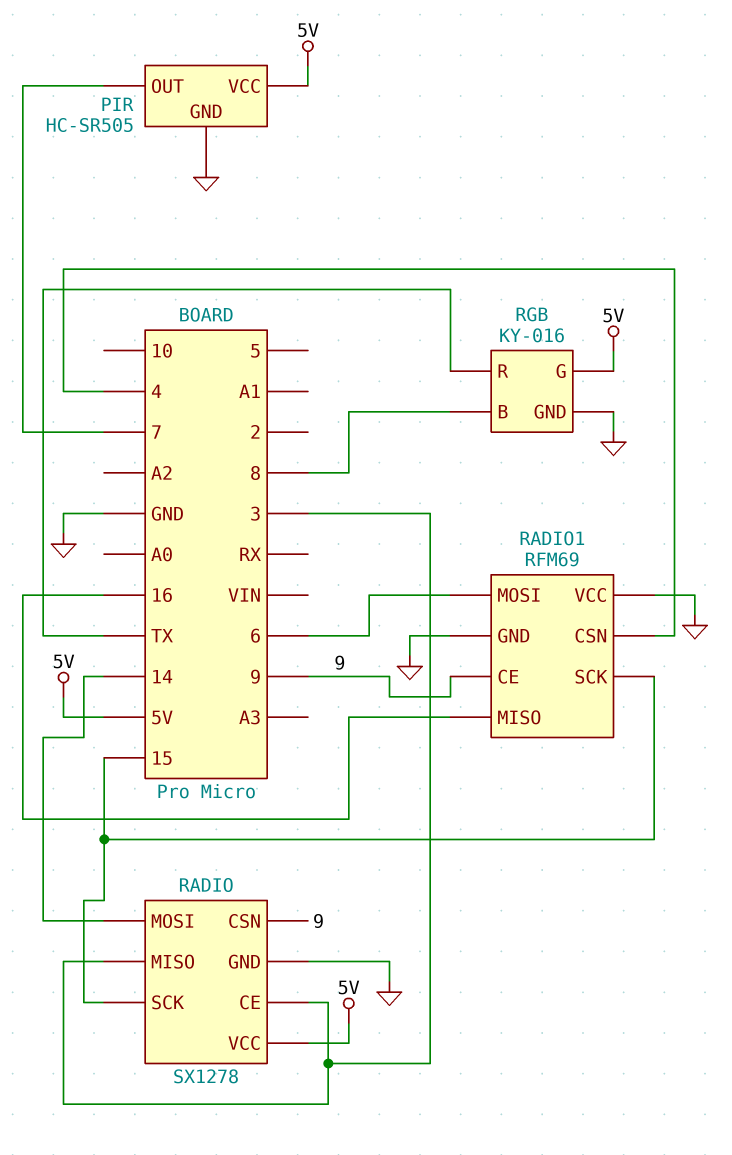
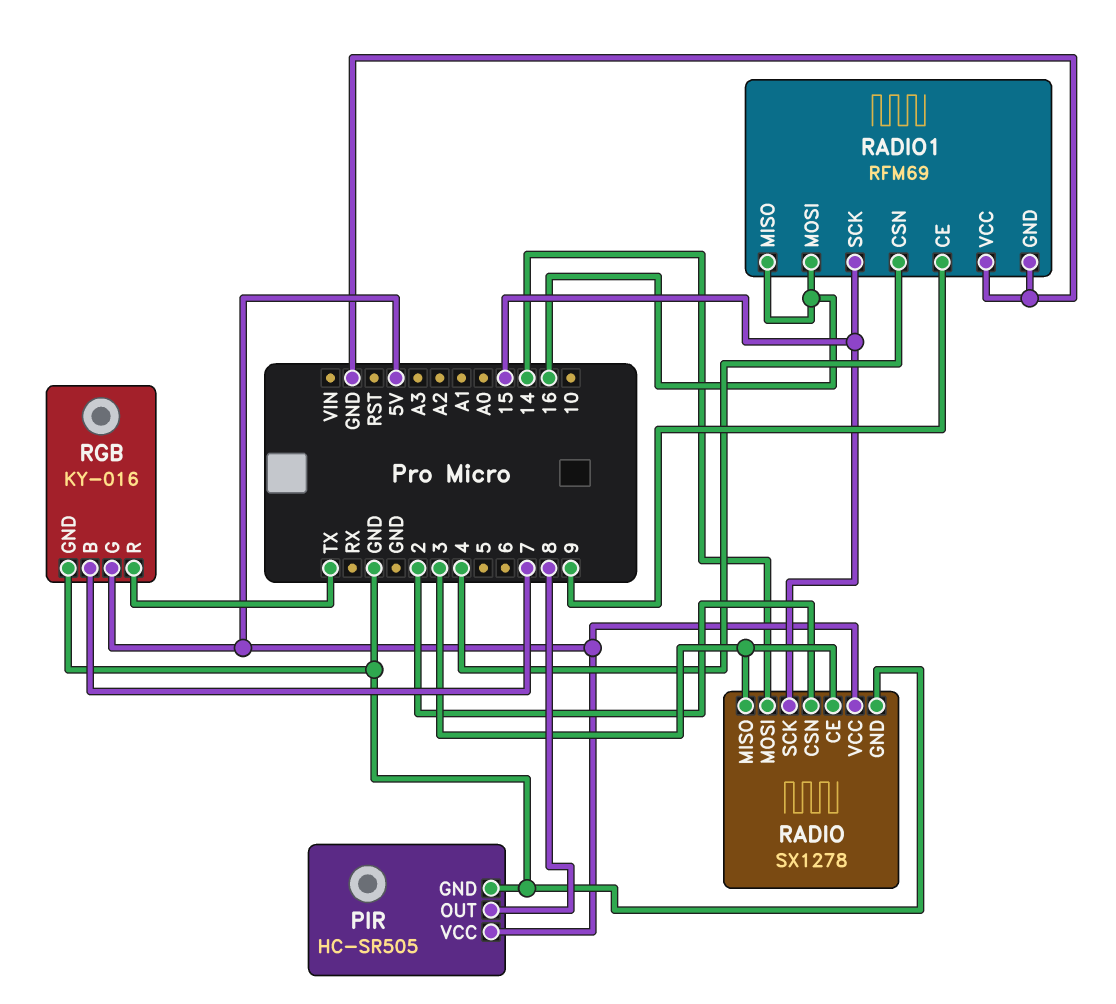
PIR pin OUT: 7 -> 8
RADIO pin CSN: 9 -> 2
RADIO1 pin MOSI: 6 -> 16
RGB pin B: 8 -> 7

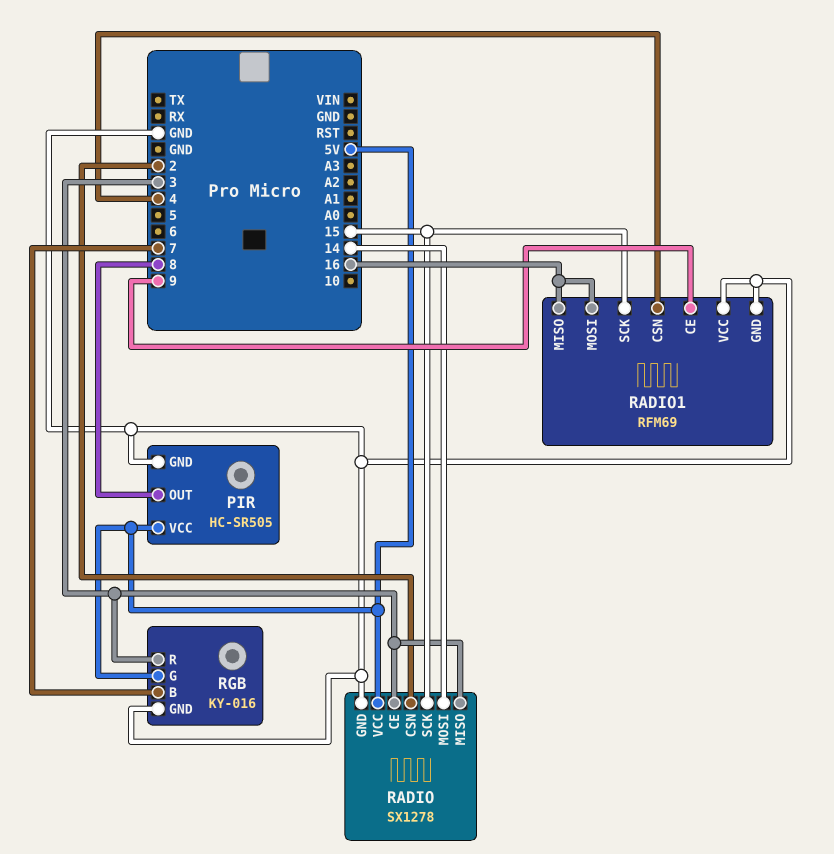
RGB pin R: TX -> 3

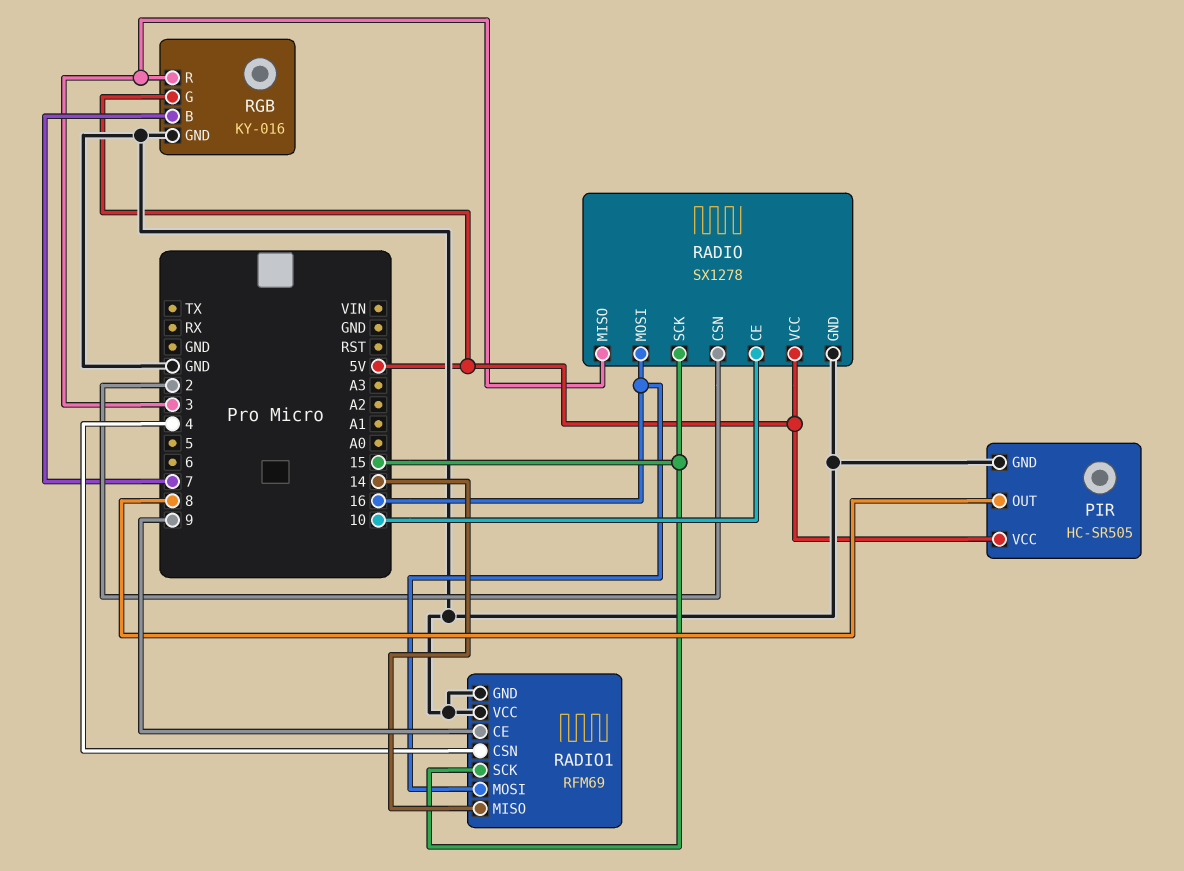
RADIO pin CE: 3 -> 10
RADIO pin MOSI: 14 -> 16
RADIO1 pin MISO: 16 -> 14

